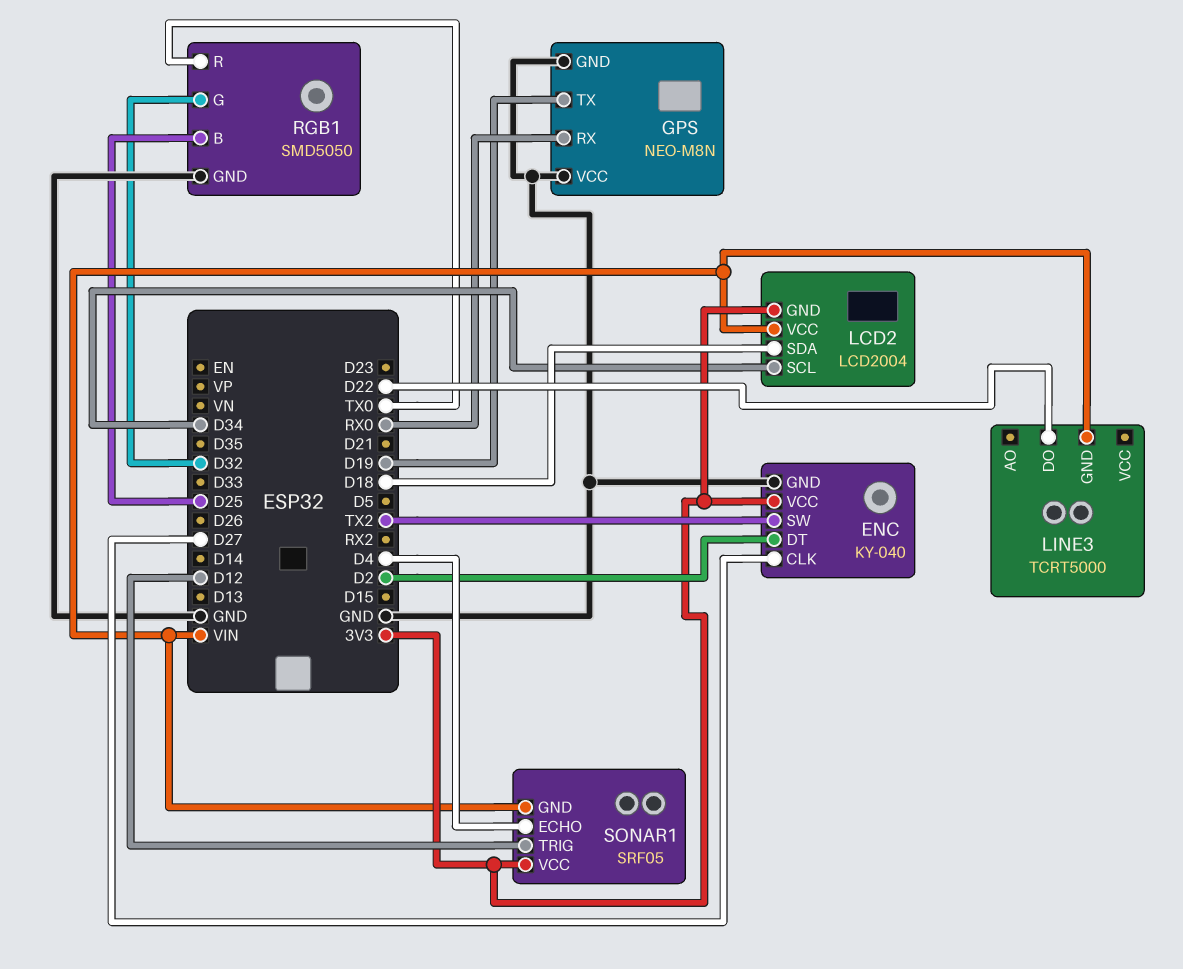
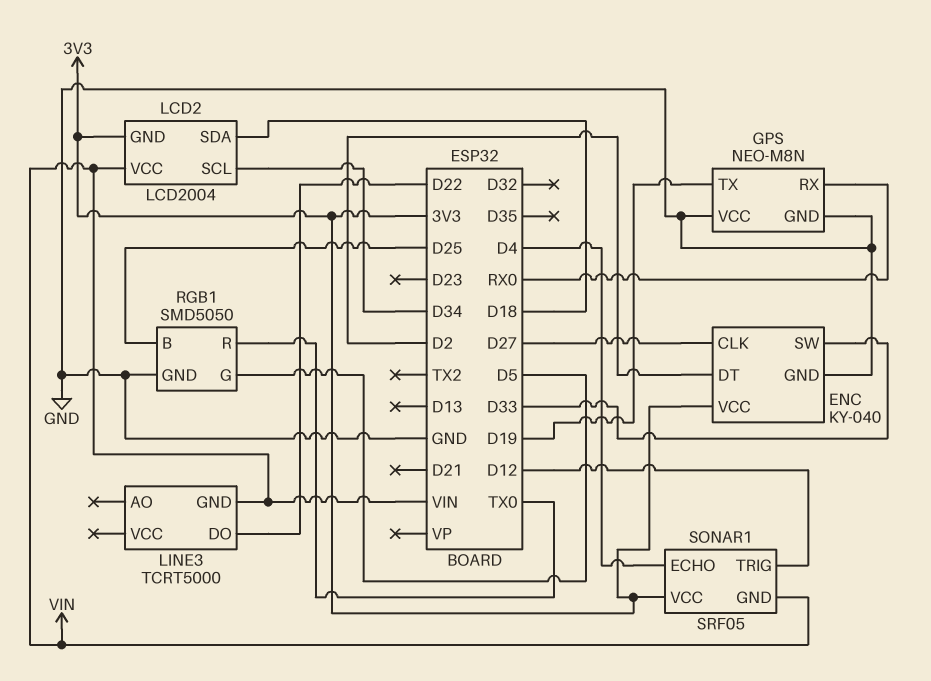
ENC pin SW: TX2 -> D33
RGB1 pin G: D32 -> D5

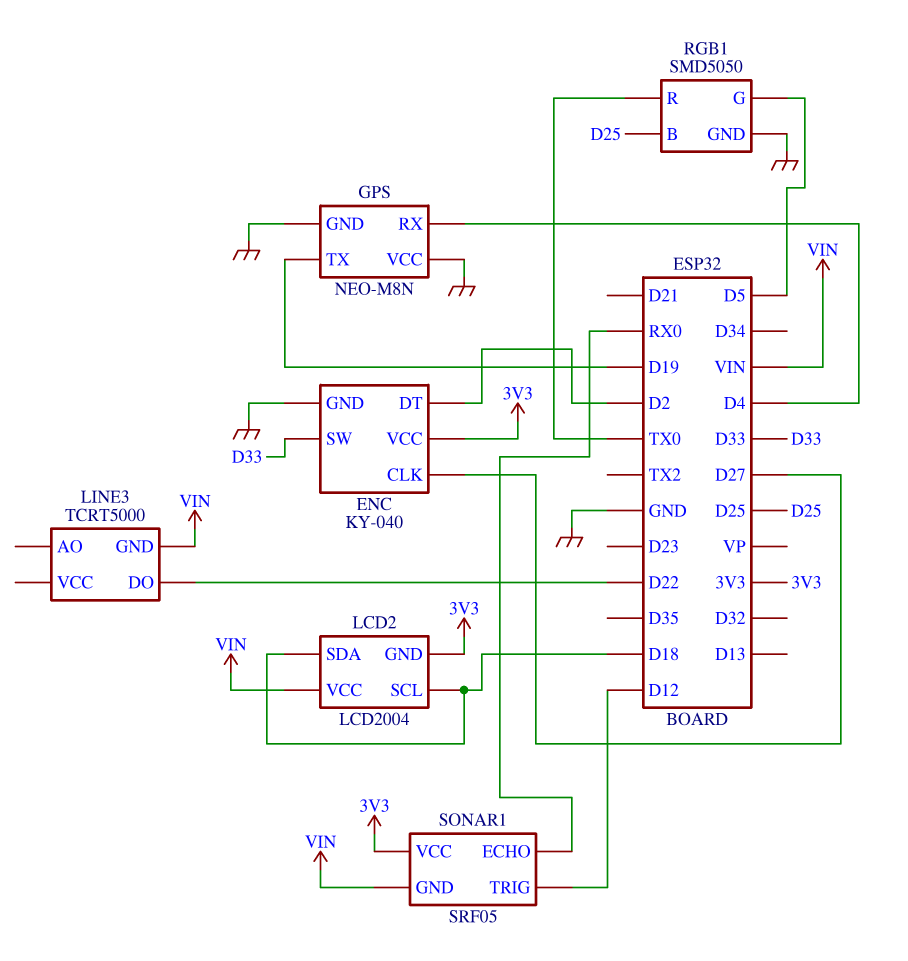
GPS pin RX: RX0 -> D4
LCD2 pin SCL: D34 -> D18
SONAR1 pin ECHO: D4 -> RX0

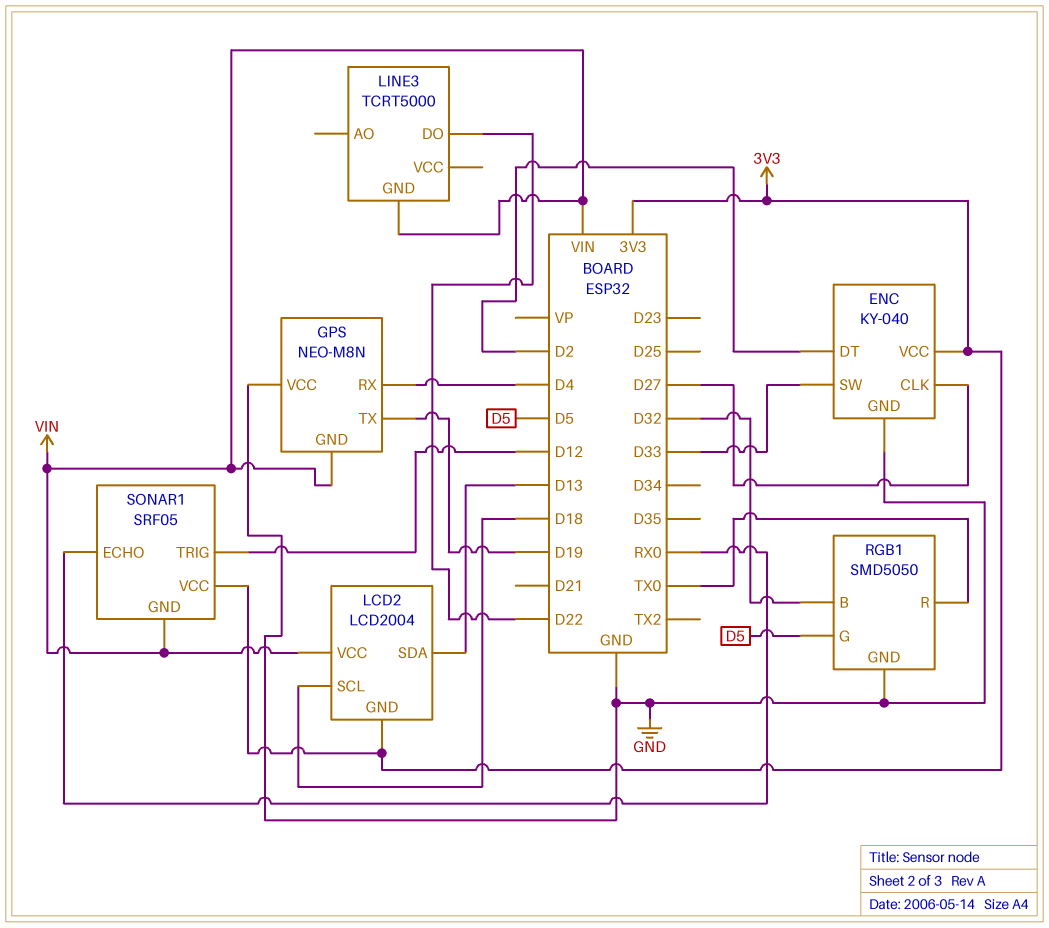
GPS pin GND: GND -> VIN
LCD2 pin SDA: D18 -> D13
RGB1 pin B: D25 -> D32

